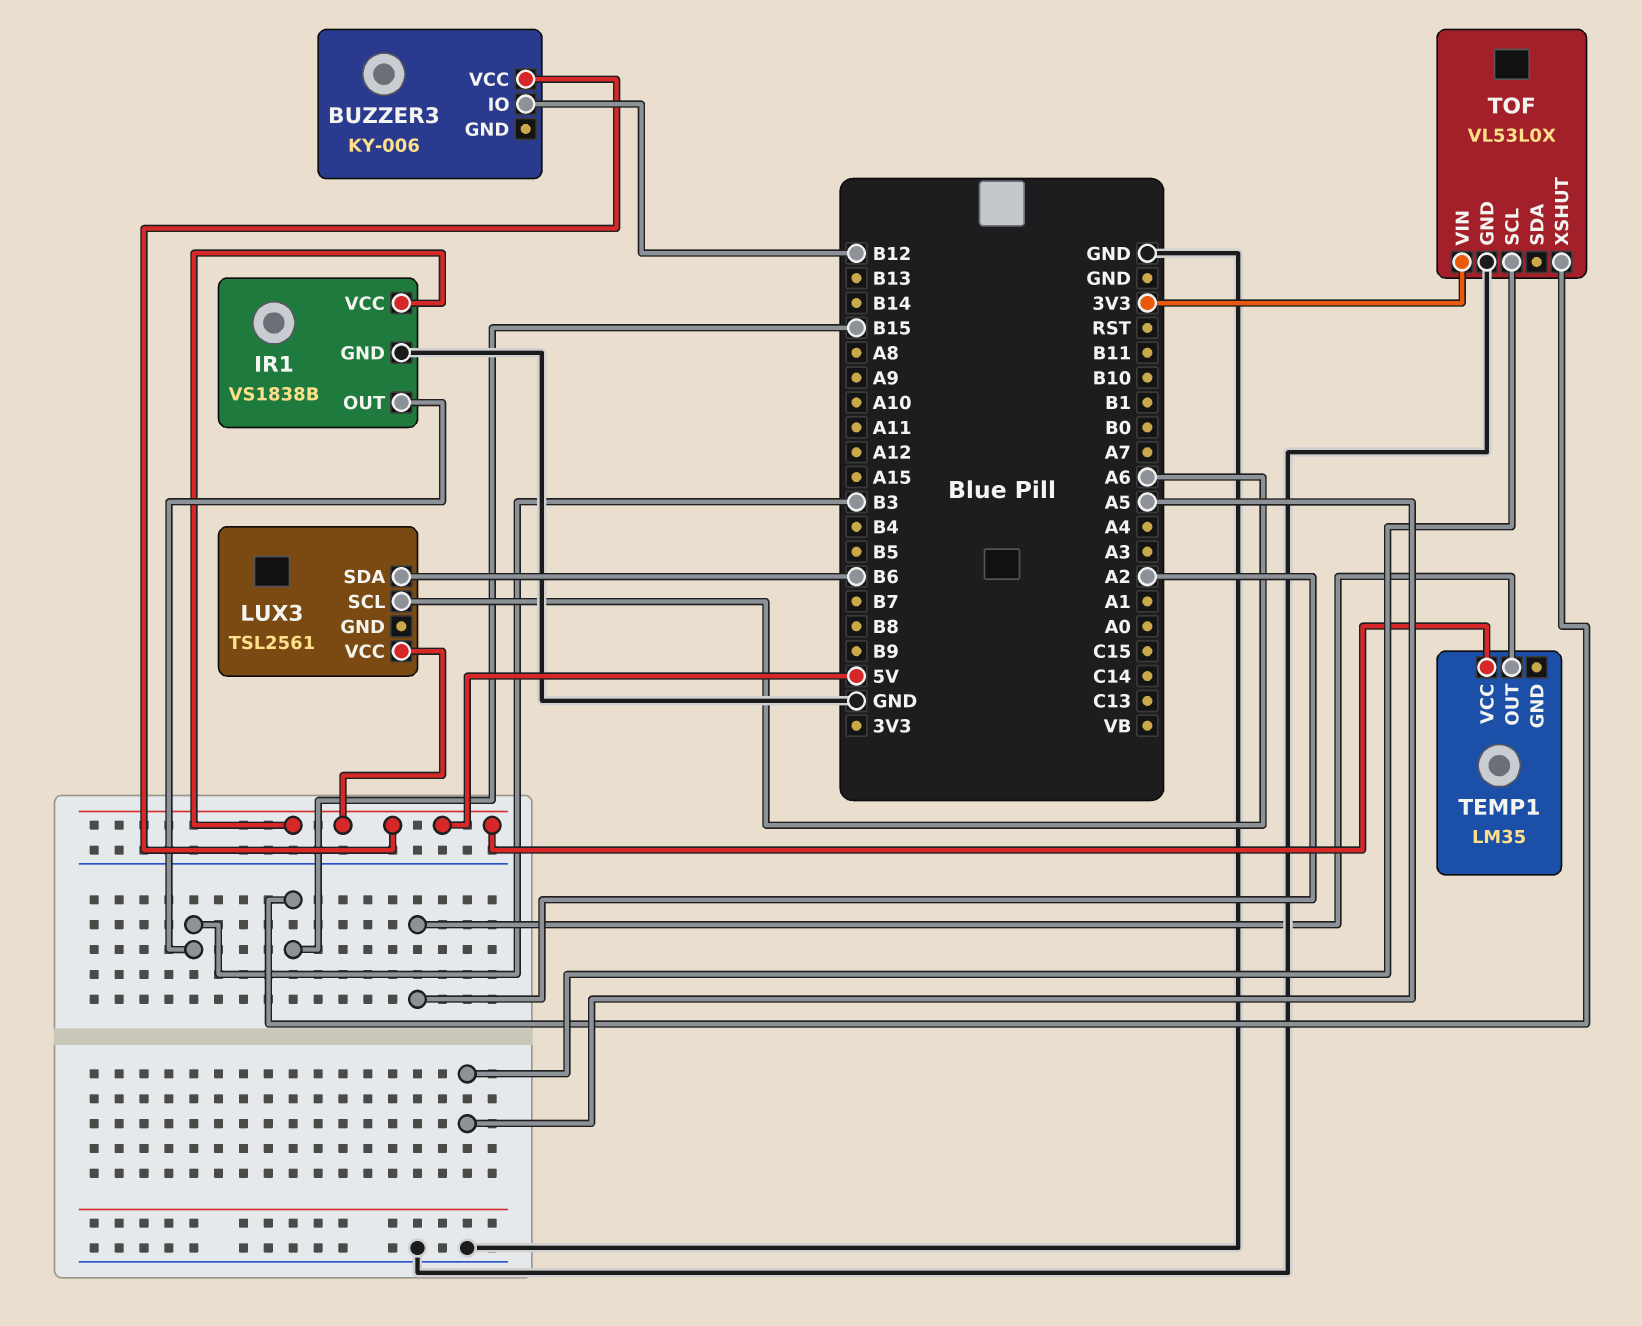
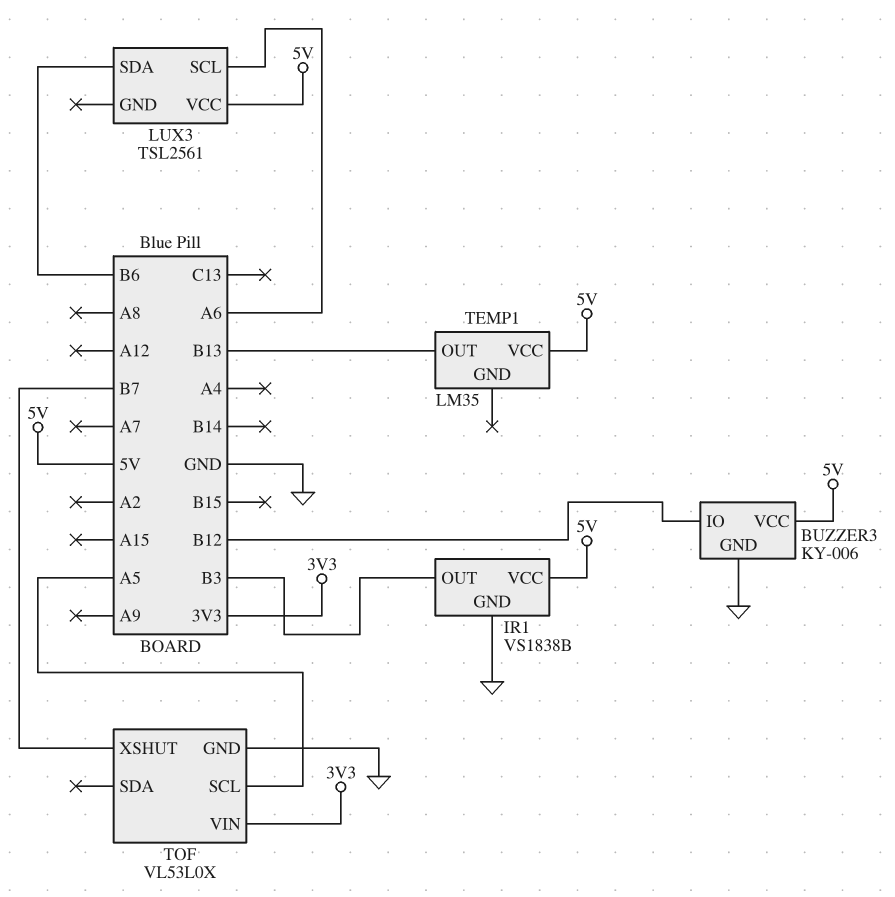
BUZZER3 pin GND: none -> GND
TEMP1 pin OUT: A2 -> B13
TOF pin XSHUT: B15 -> B7

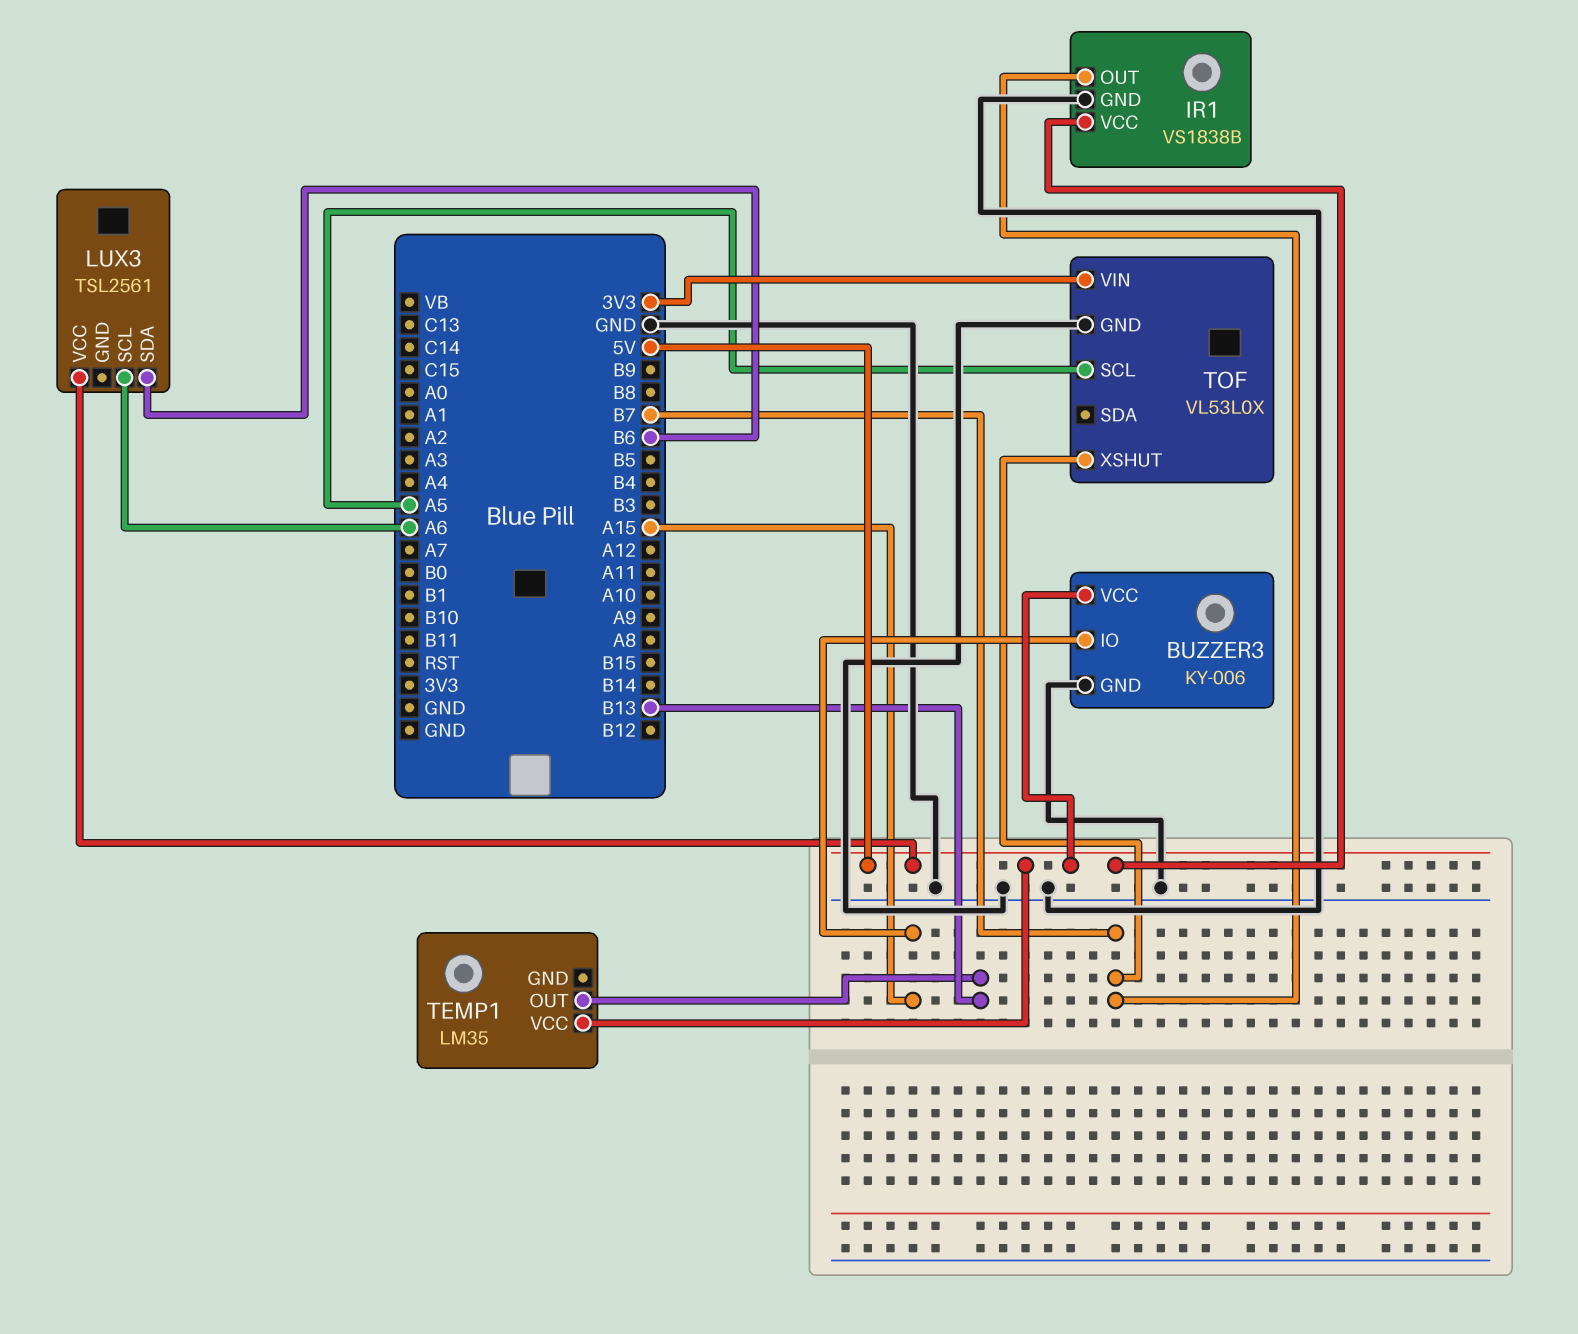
BUZZER3 pin IO: B12 -> A15
IR1 pin OUT: B3 -> B7

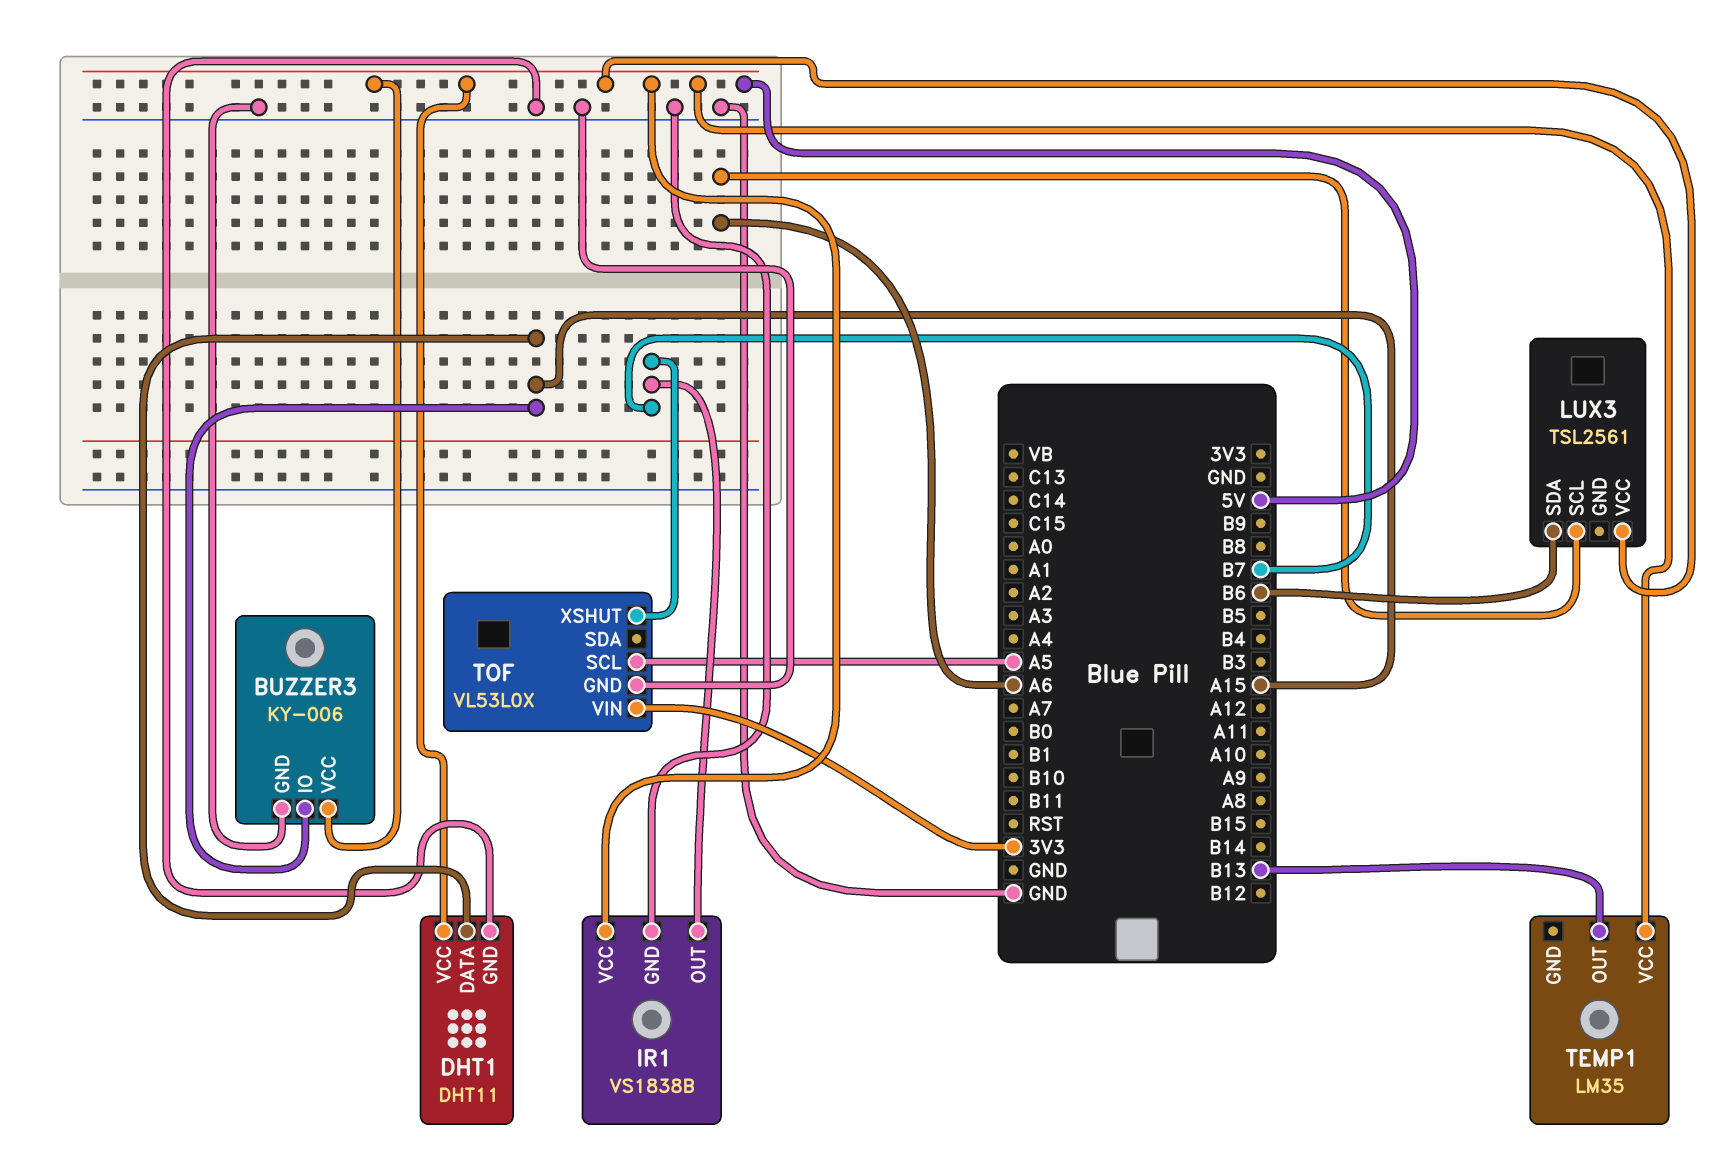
DHT1: none -> DHT11
DHT1 pin DATA: none -> A15
DHT1 pin GND: none -> GND
DHT1 pin VCC: none -> 5V

